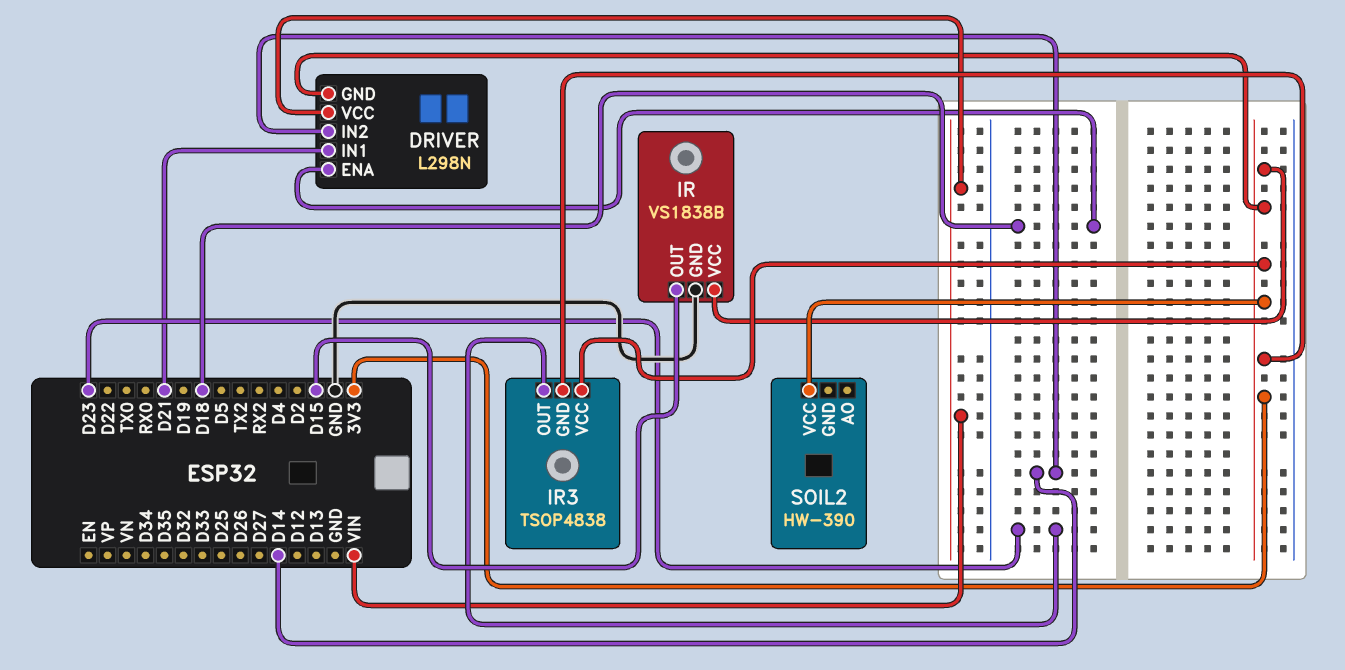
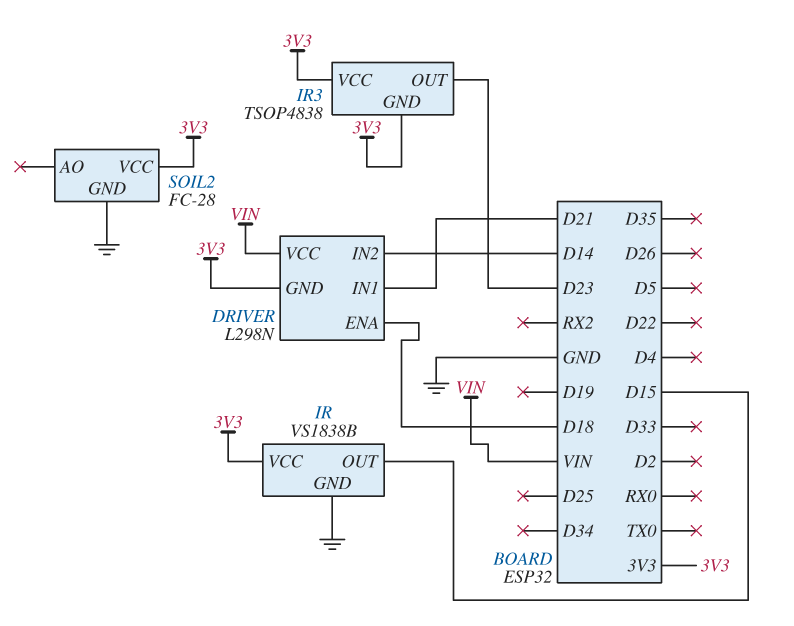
SOIL2: HW-390 -> FC-28
SOIL2 pin GND: none -> GND

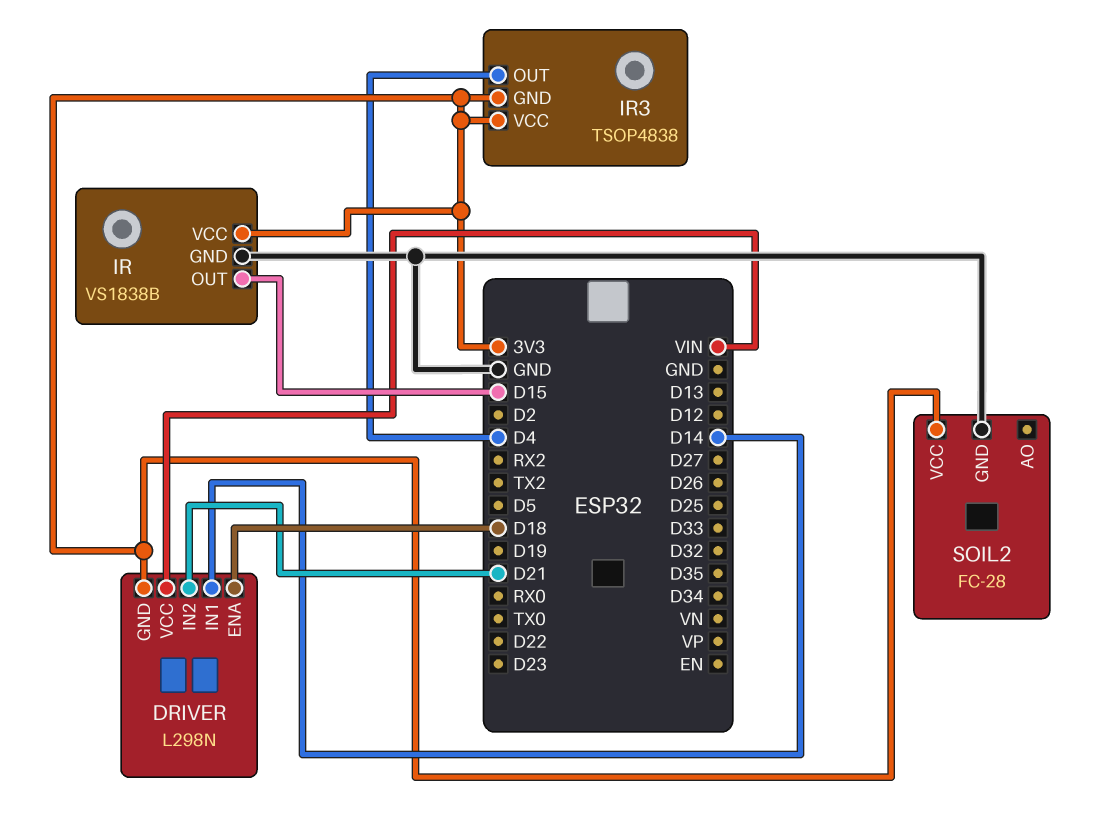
DRIVER pin IN1: D21 -> D14
DRIVER pin IN2: D14 -> D21
IR3 pin OUT: D23 -> D4

